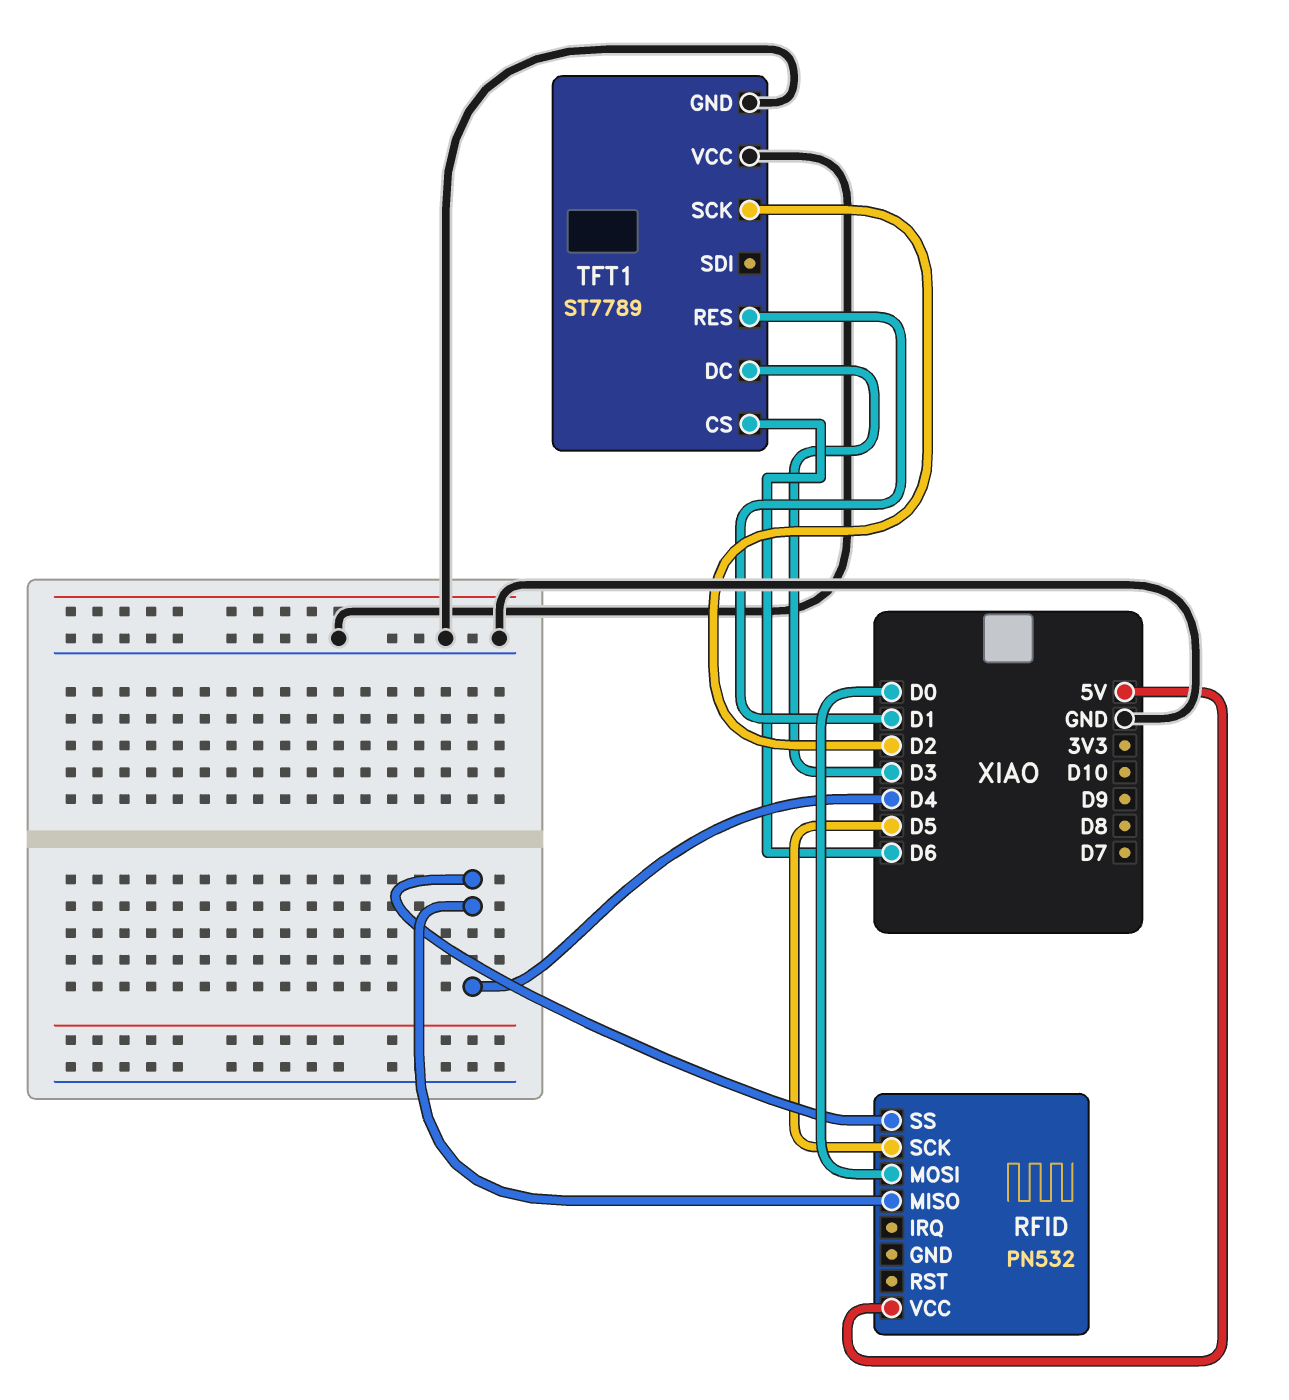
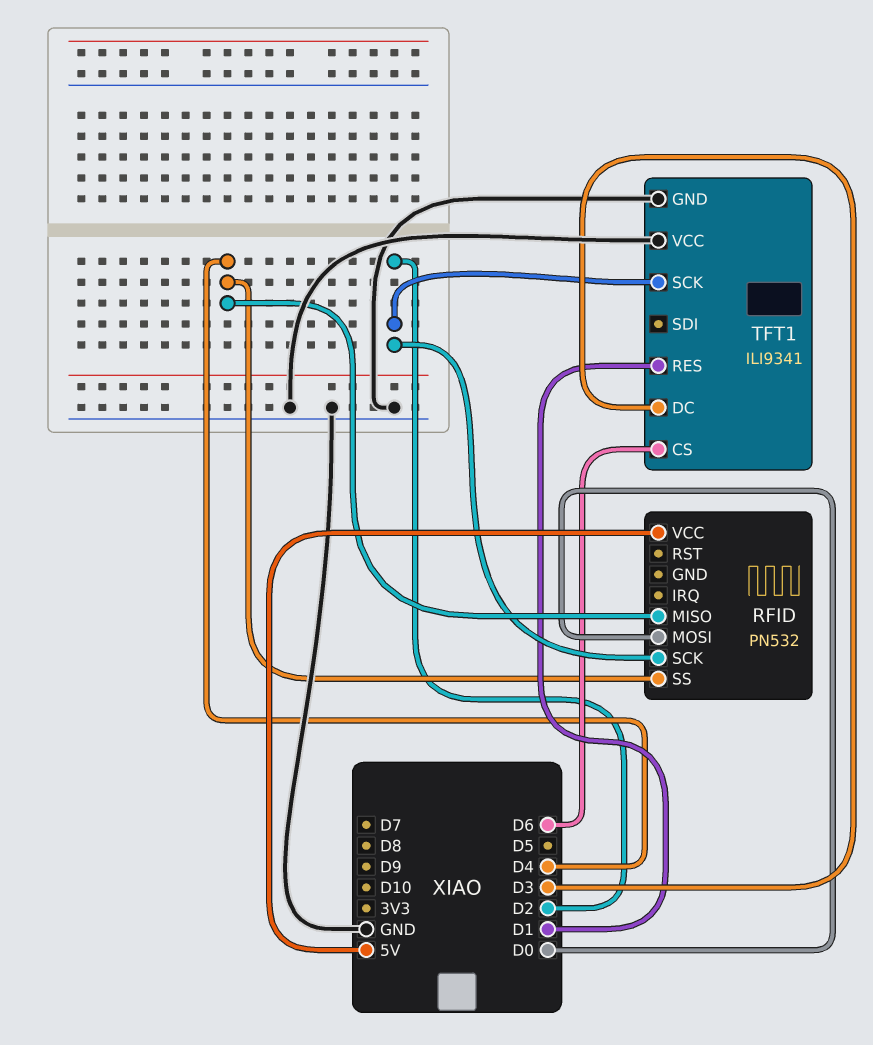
RFID pin SCK: D5 -> D2
TFT1: ST7789 -> ILI9341

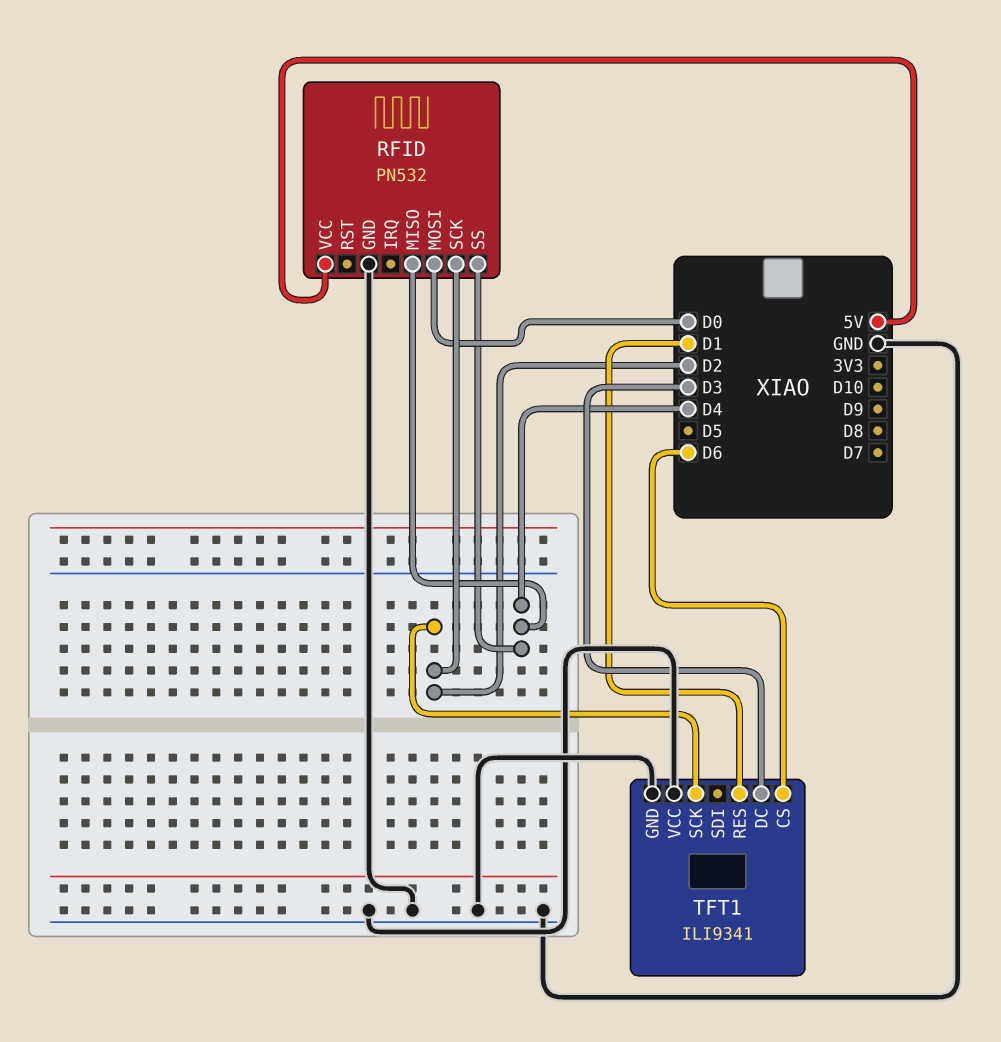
RFID pin GND: none -> GND

